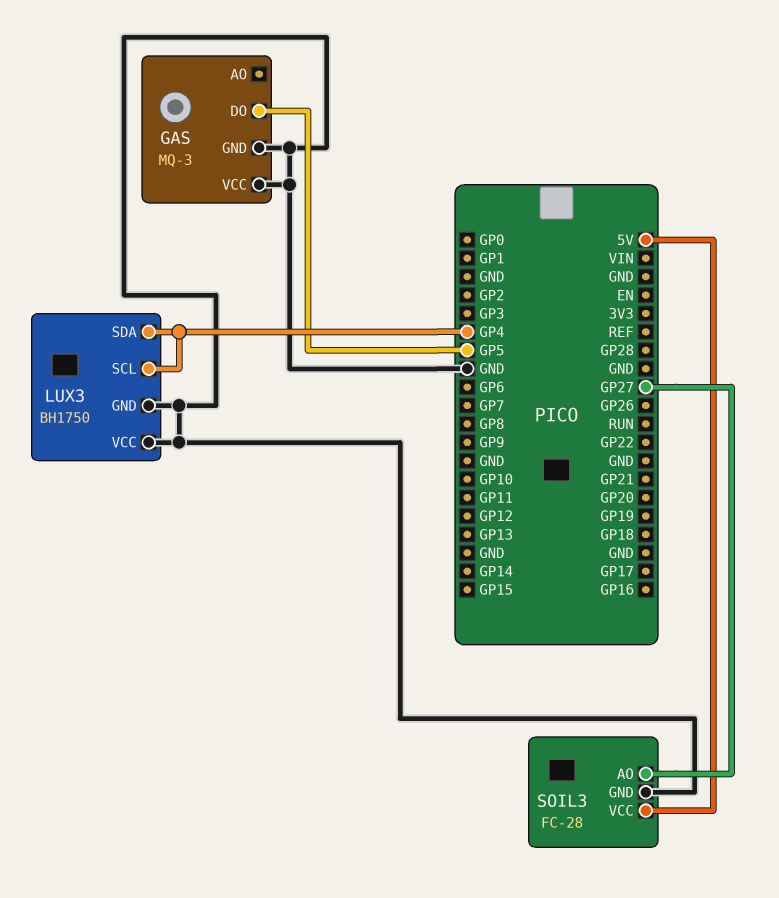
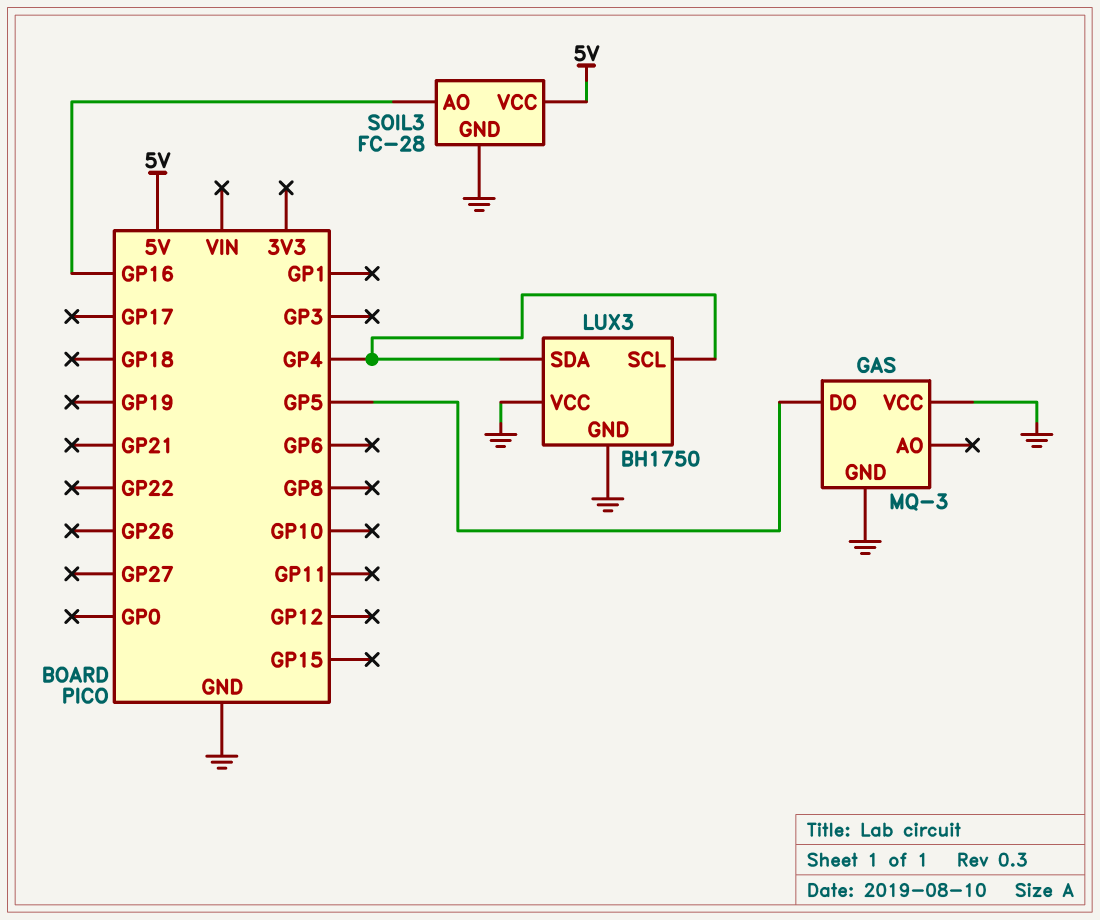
SOIL3 pin AO: GP27 -> GP16

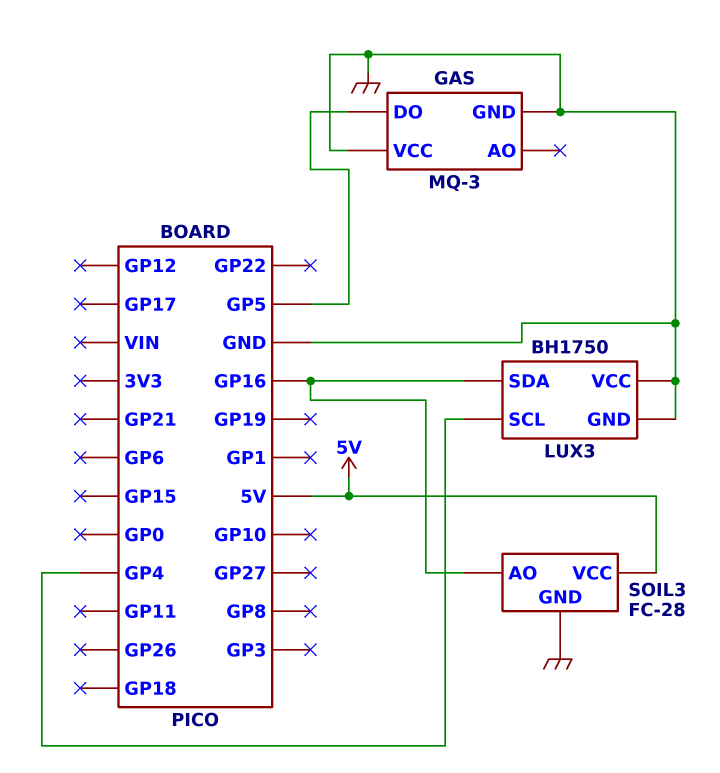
LUX3 pin SDA: GP4 -> GP16

